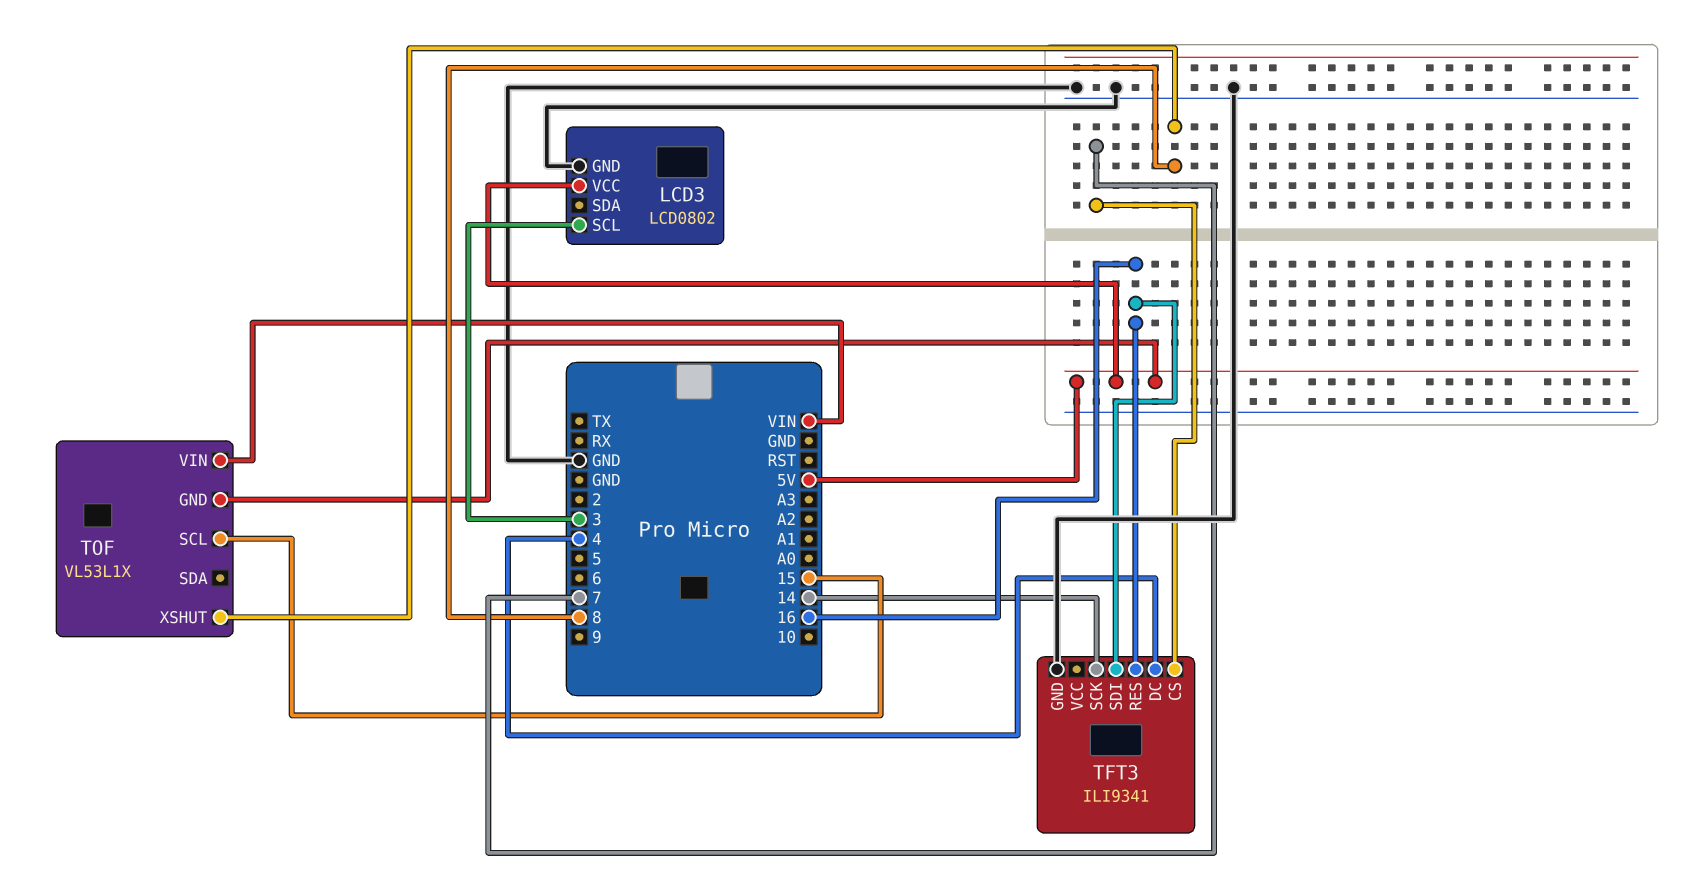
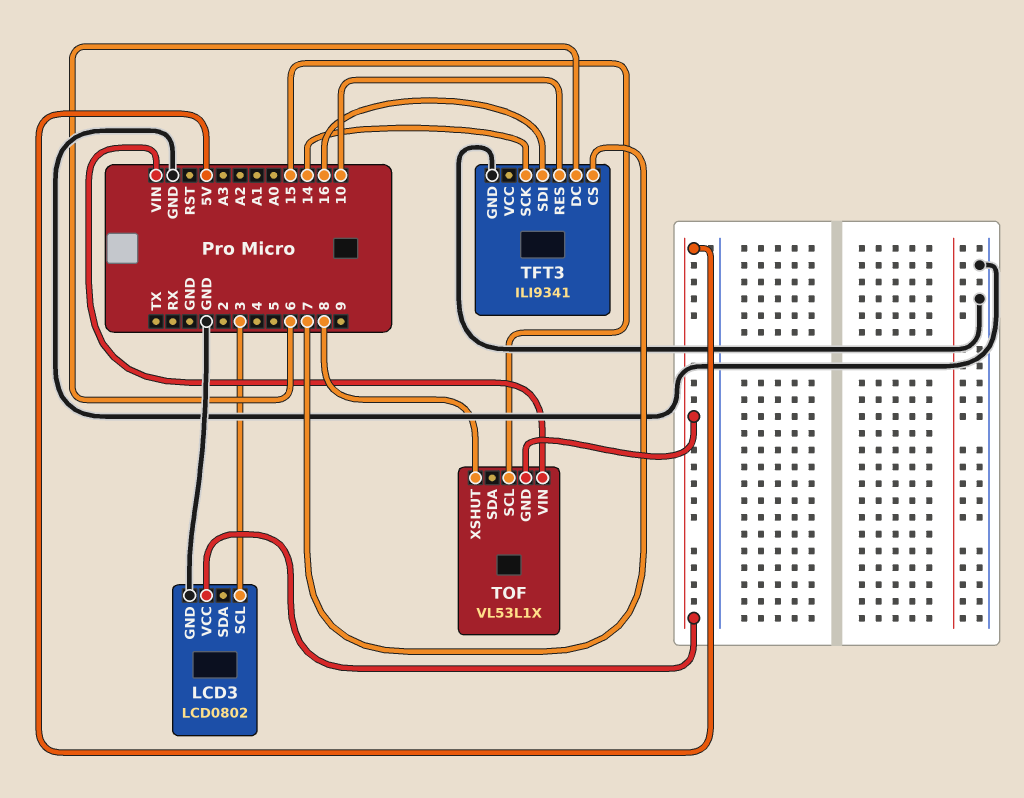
TFT3 pin DC: 4 -> 6
TFT3 pin RES: 16 -> 10

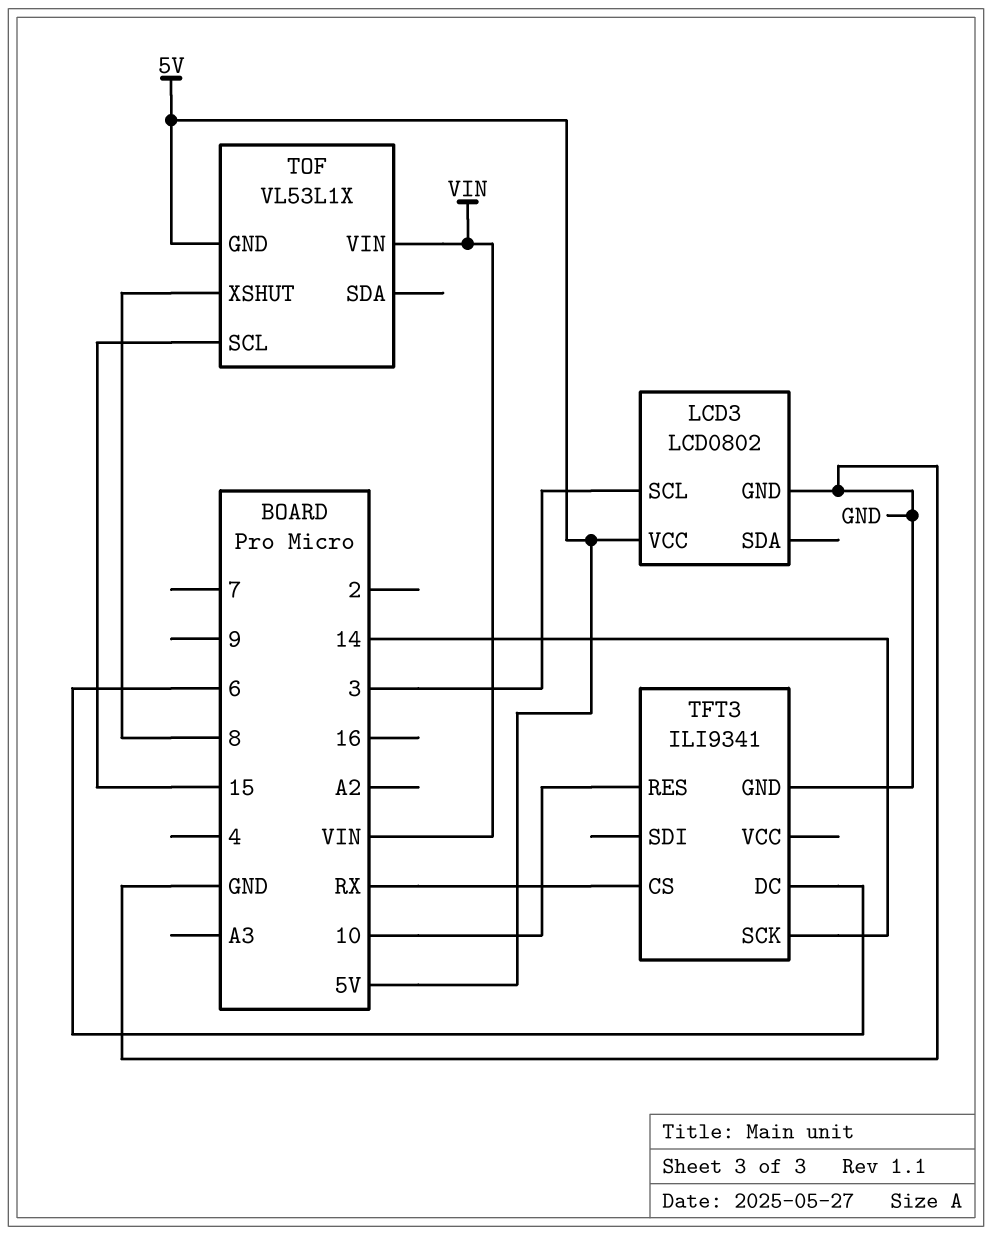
TFT3 pin CS: 7 -> RX
TFT3 pin SDI: 16 -> none

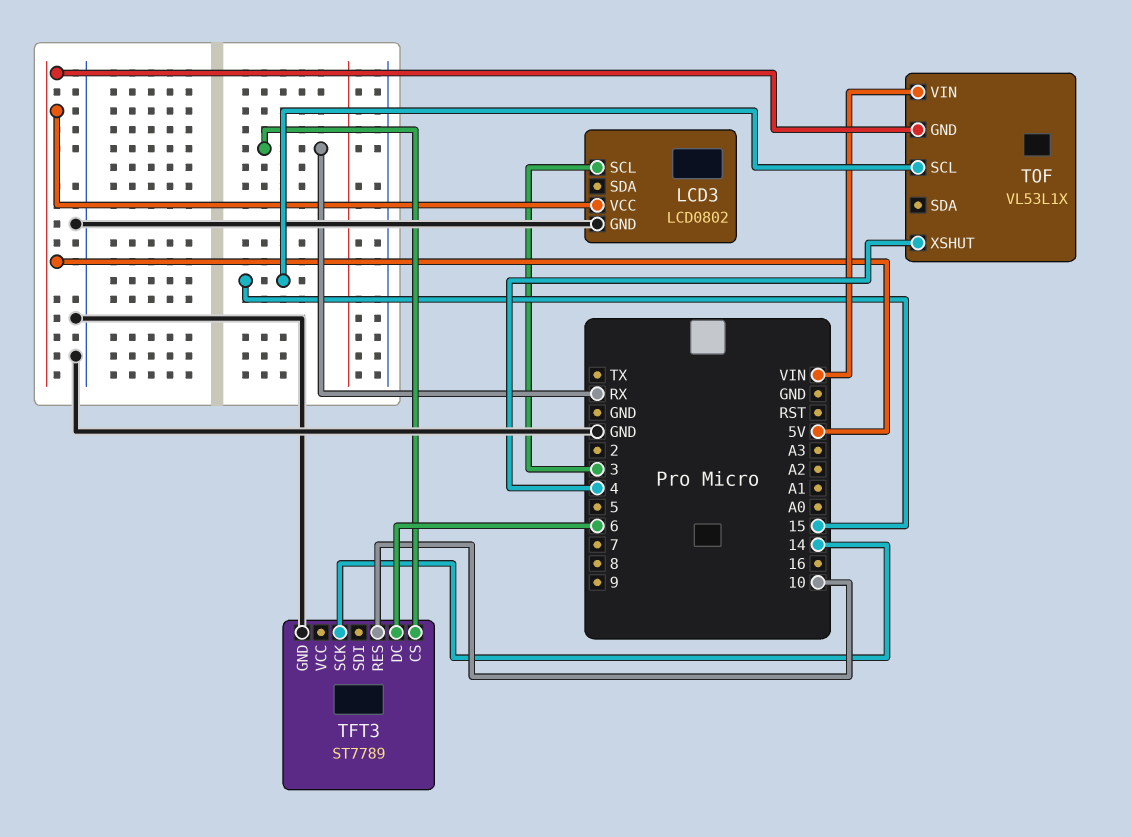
TFT3: ILI9341 -> ST7789
TOF pin XSHUT: 8 -> 4

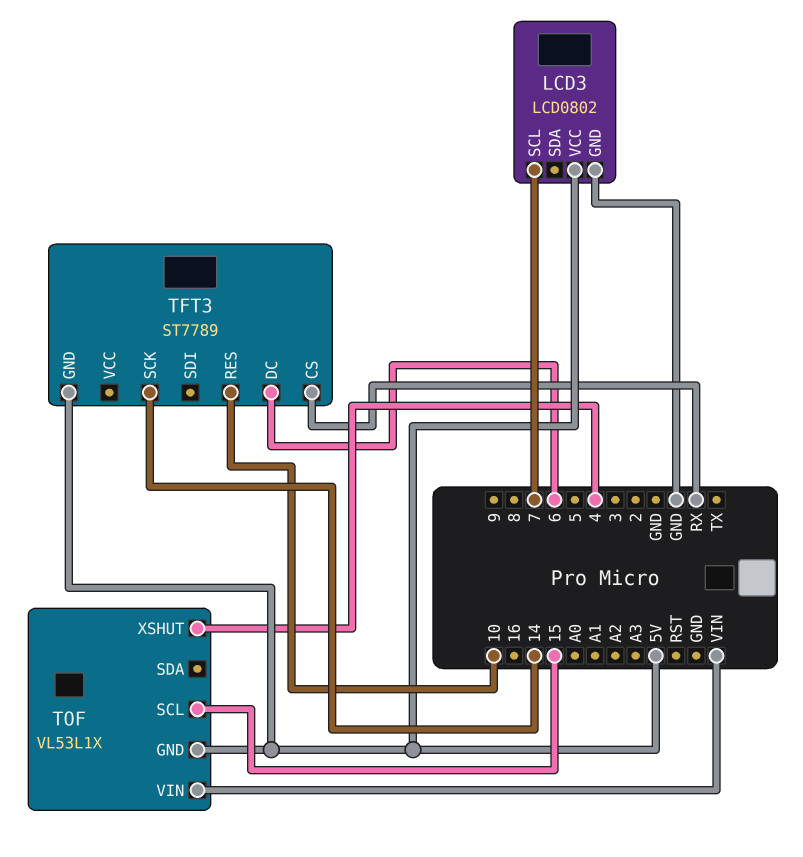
LCD3 pin SCL: 3 -> 7
TFT3 pin GND: GND -> 5V

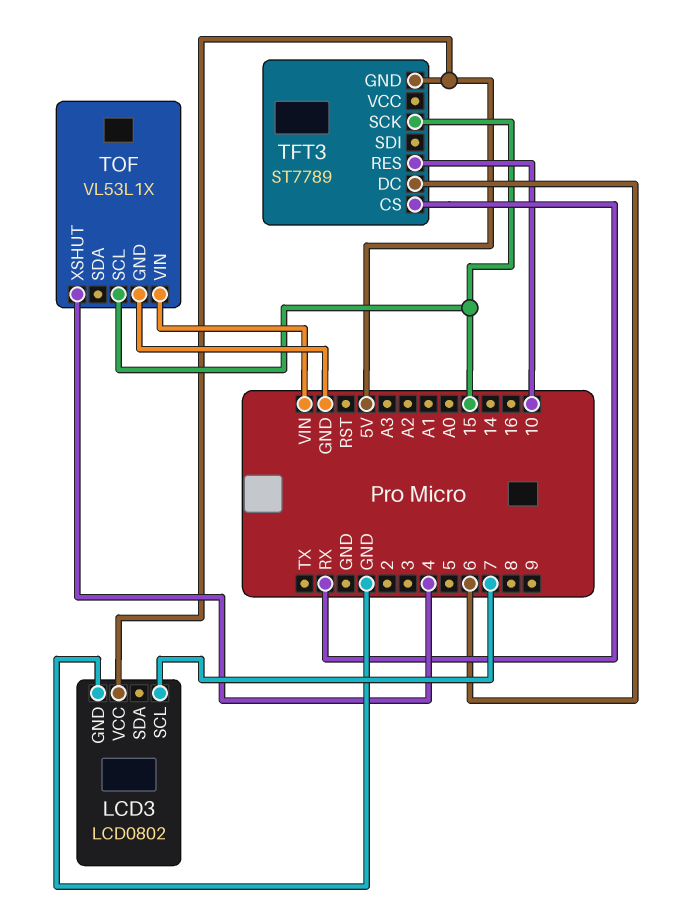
TFT3 pin SCK: 14 -> 15
TOF pin GND: 5V -> GND

